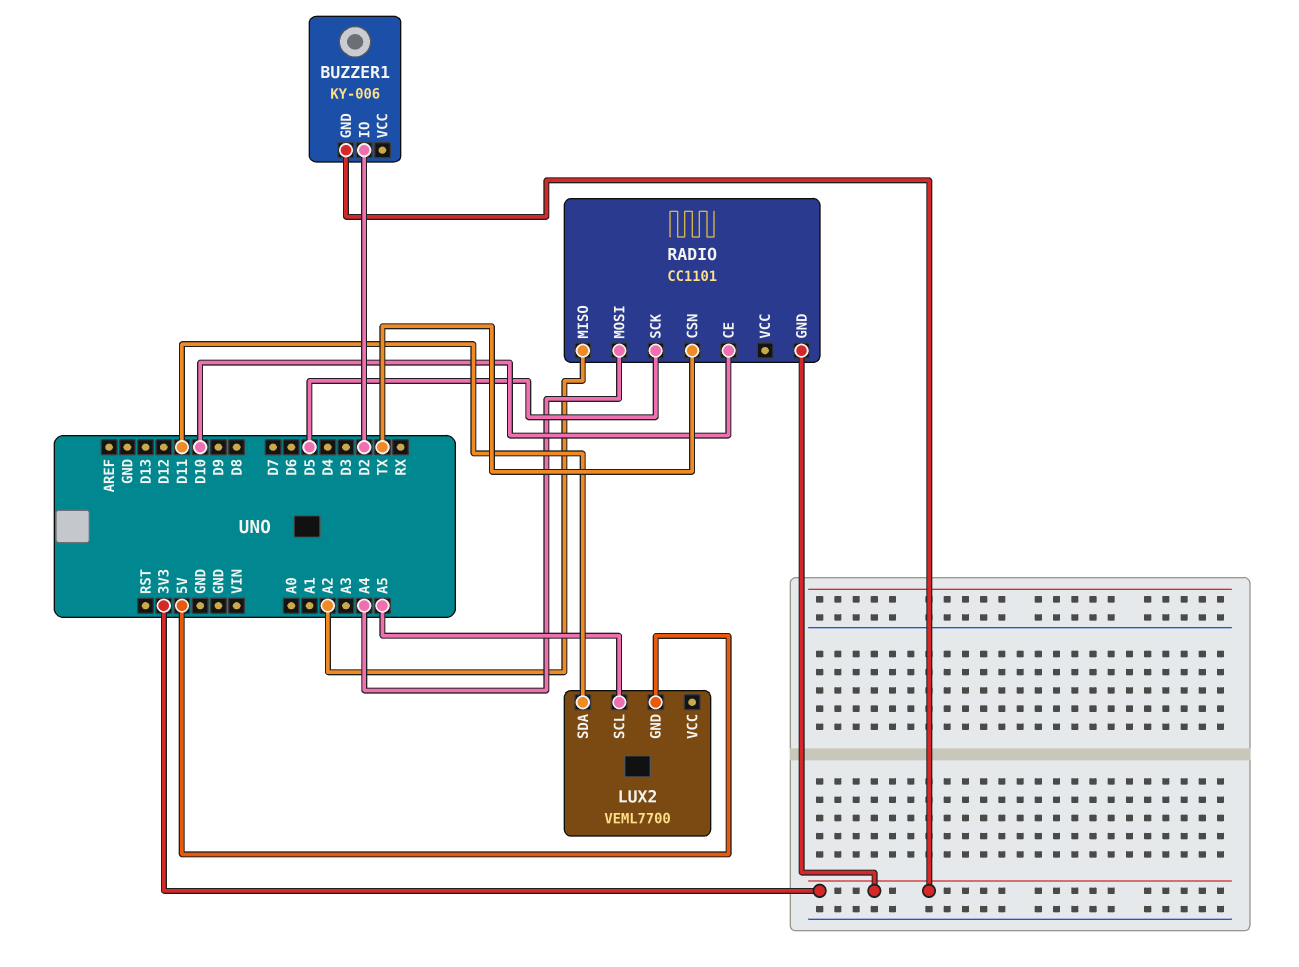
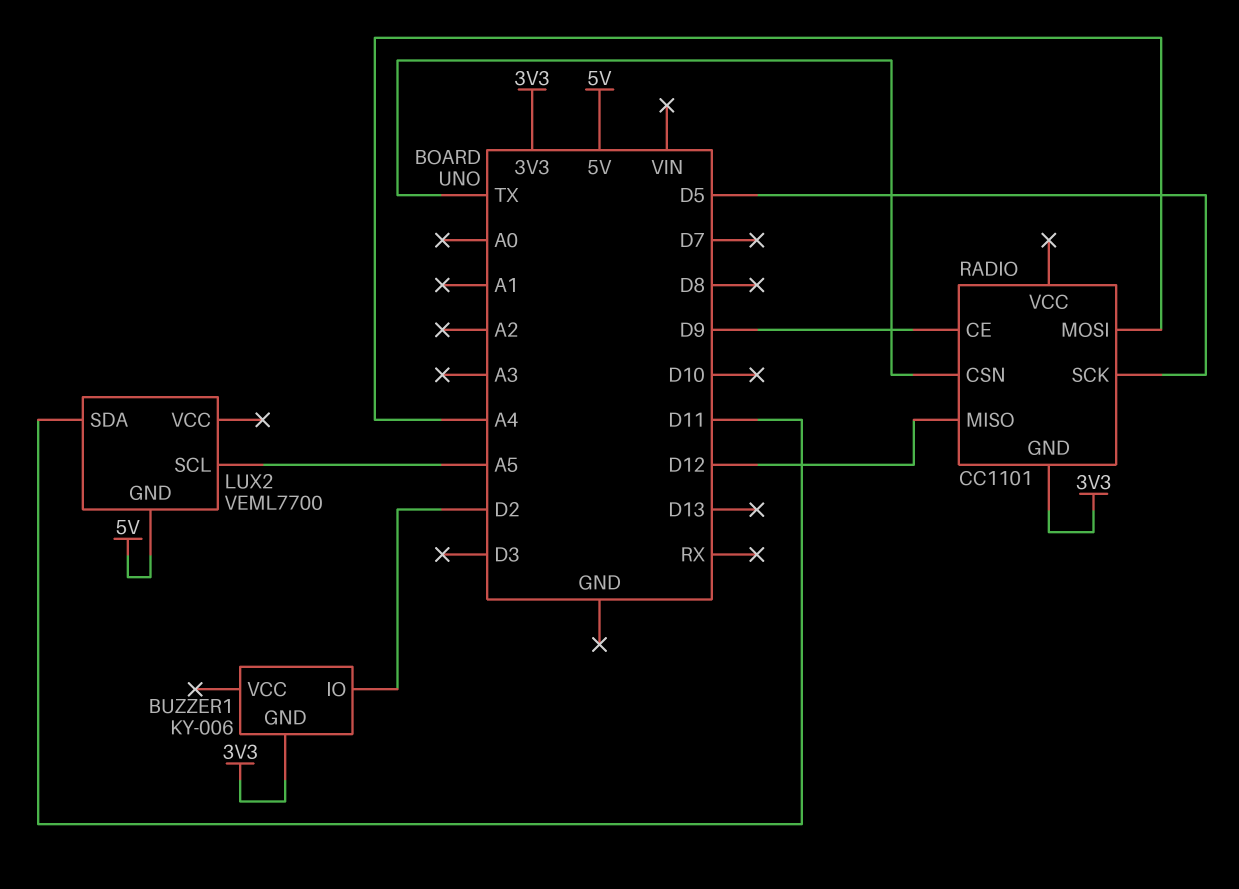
RADIO pin CE: D10 -> D9
RADIO pin MISO: A2 -> D12

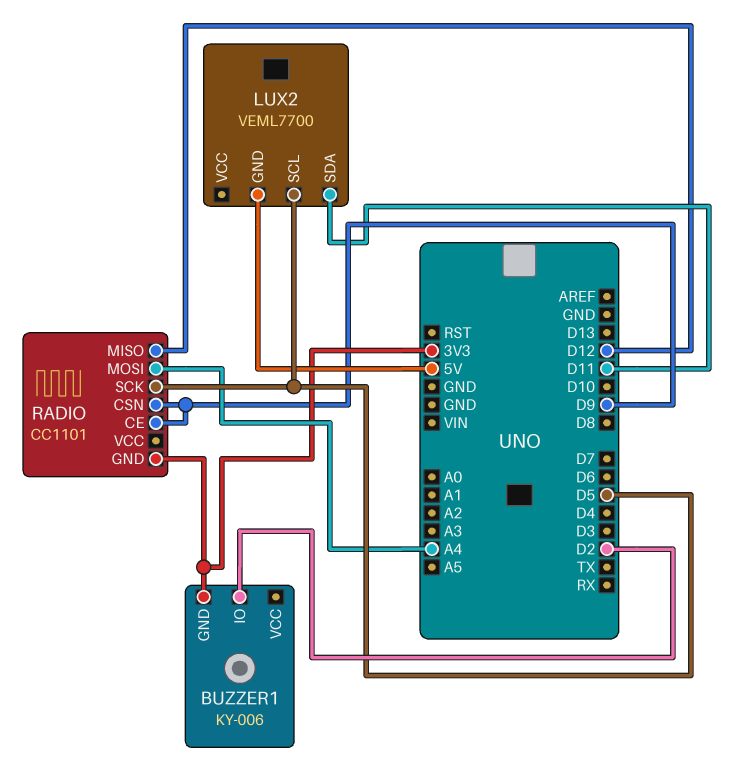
LUX2 pin SCL: A5 -> D5
RADIO pin CSN: TX -> D9

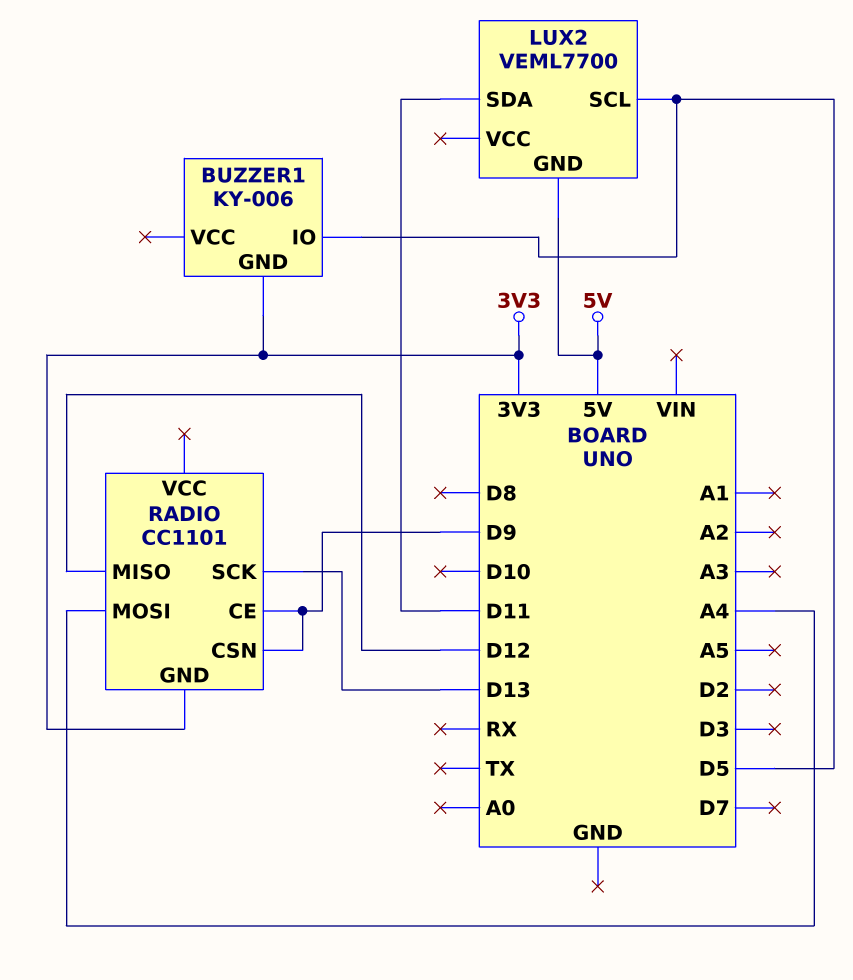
BUZZER1 pin IO: D2 -> D5
RADIO pin SCK: D5 -> D13

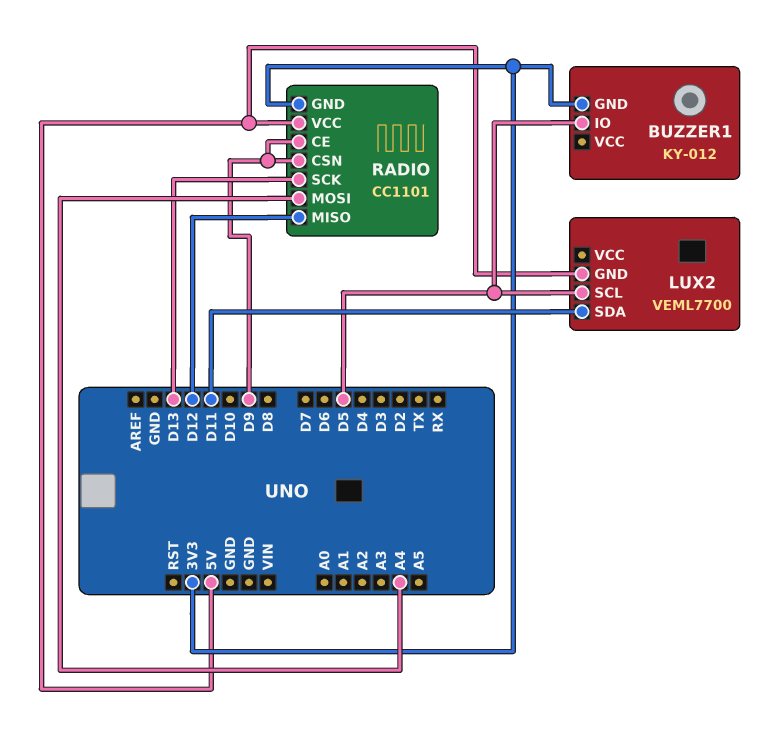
BUZZER1: KY-006 -> KY-012
RADIO pin VCC: none -> 5V

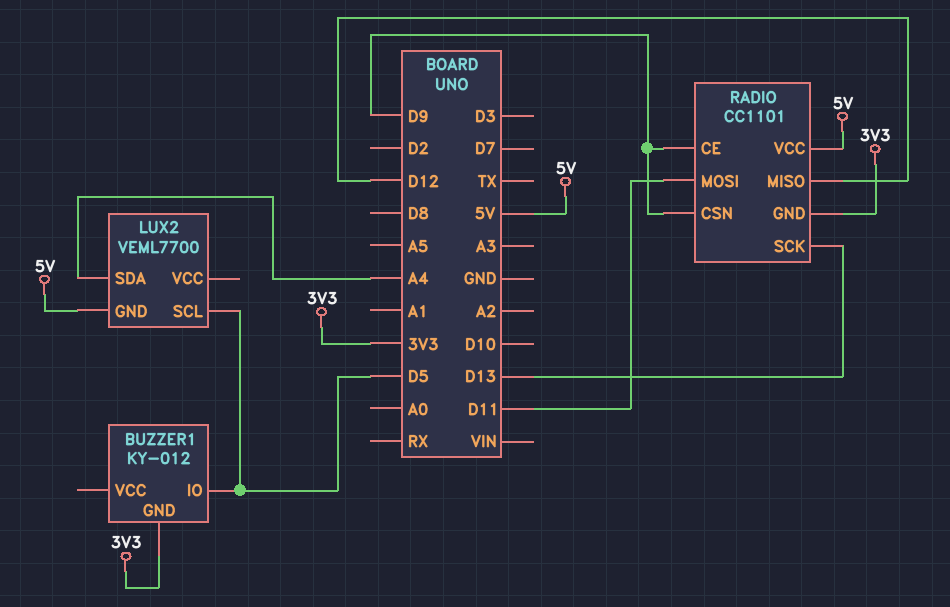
LUX2 pin SDA: D11 -> A4
RADIO pin MOSI: A4 -> D11

